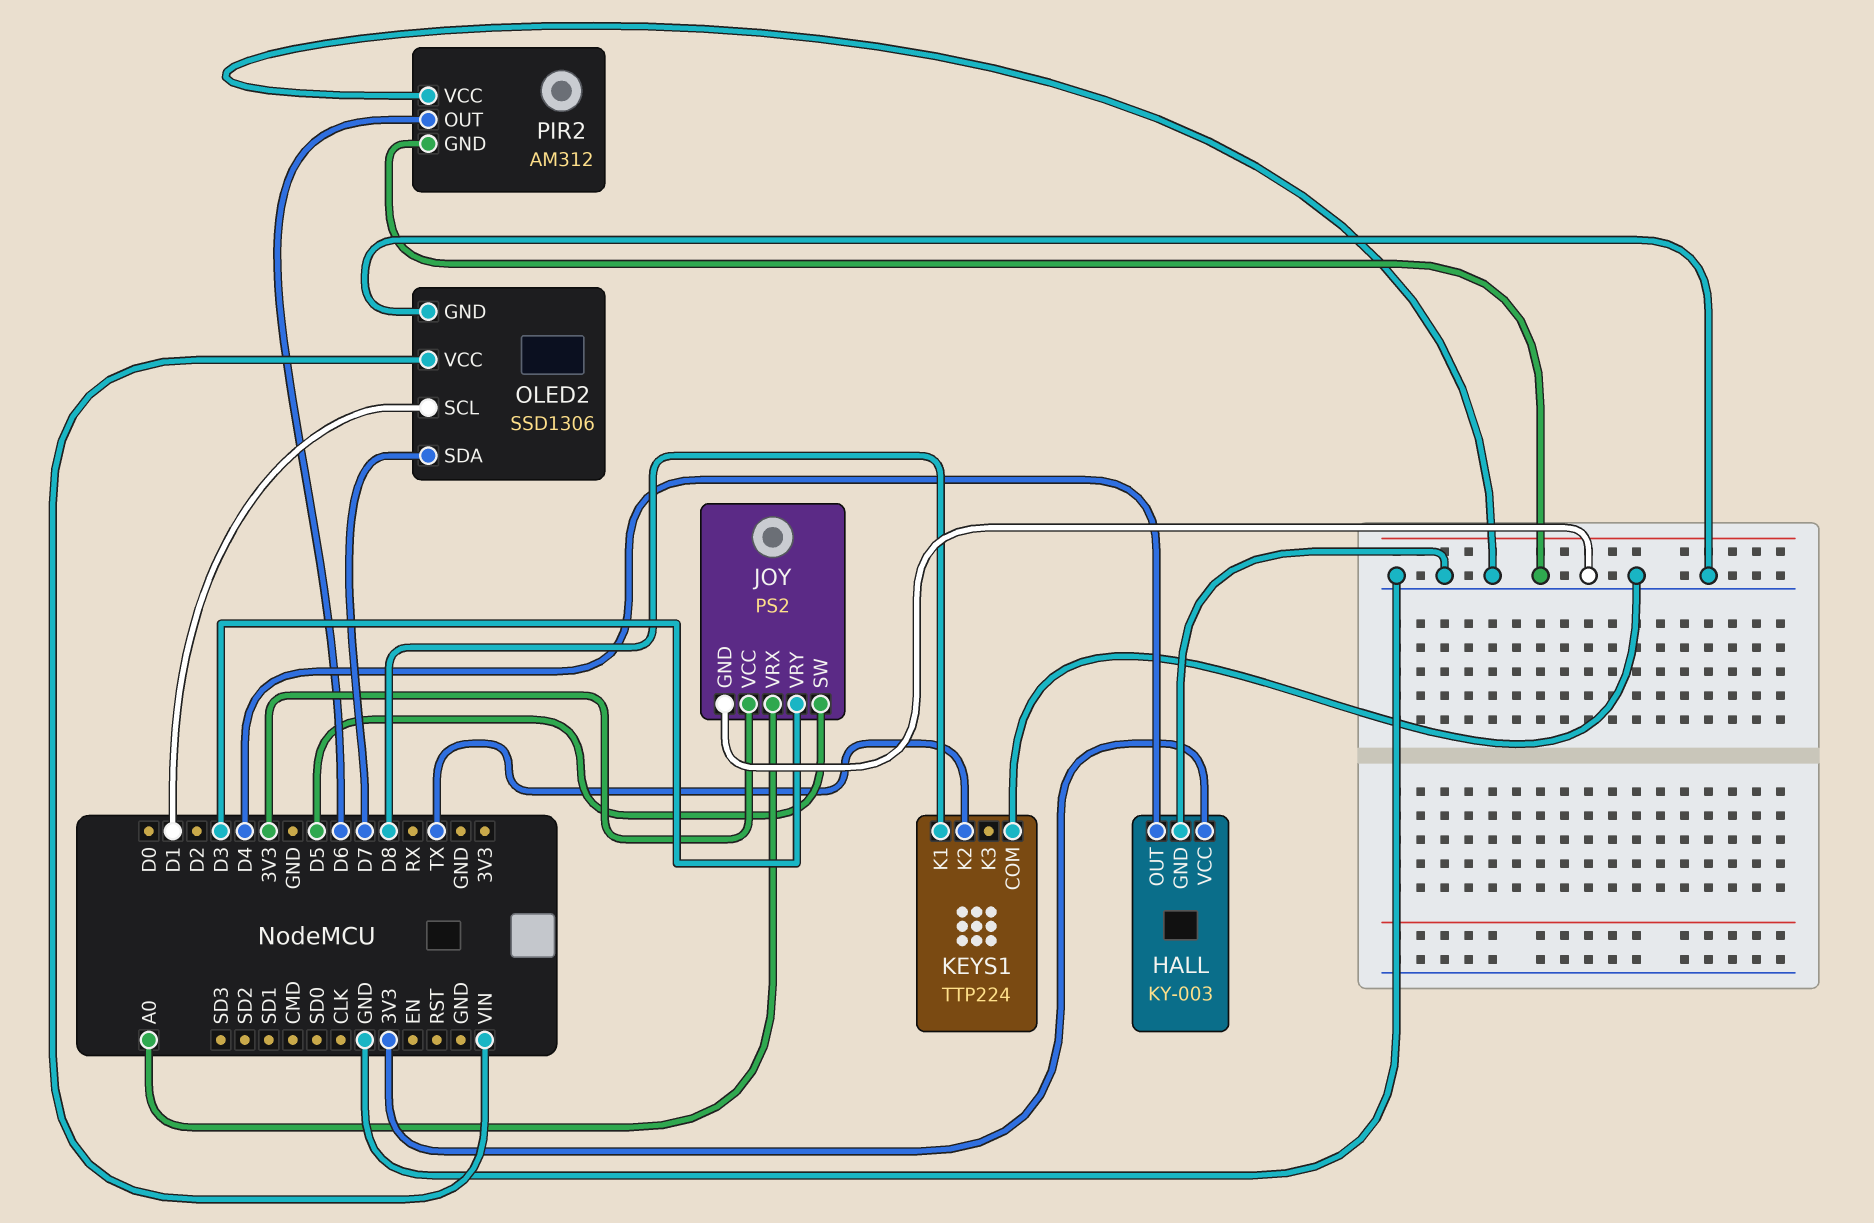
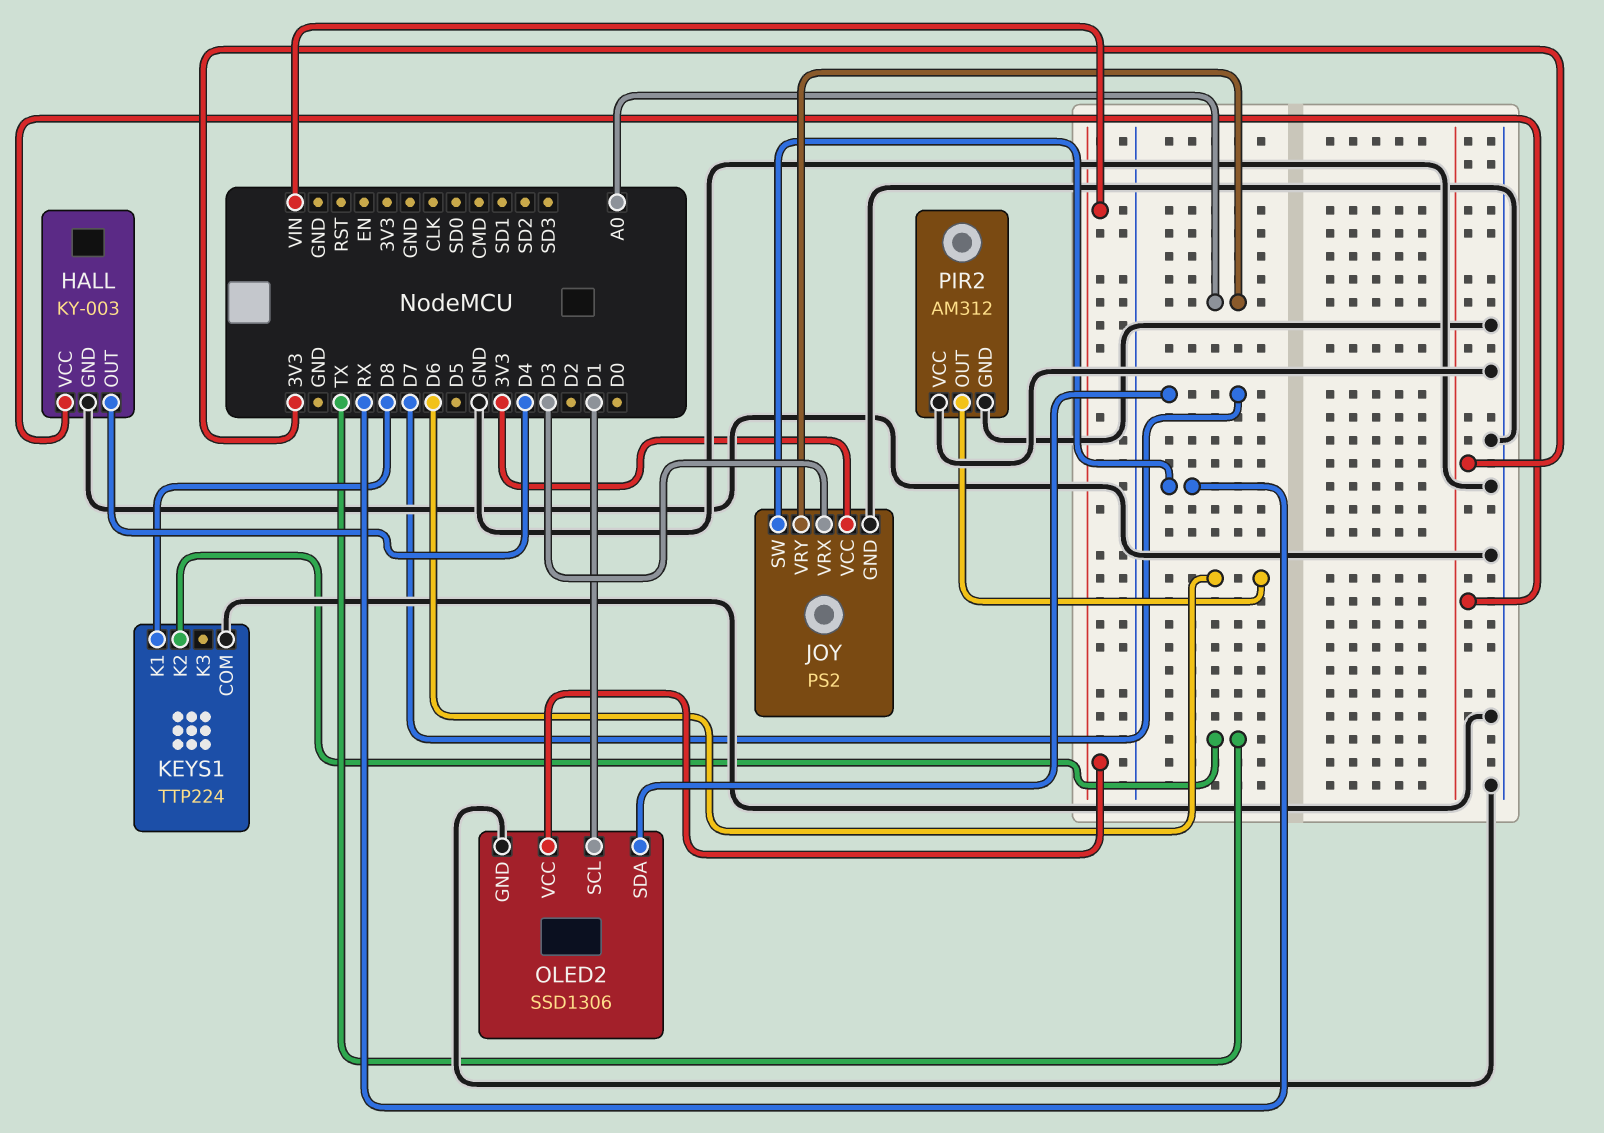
JOY pin SW: D5 -> RX
JOY pin VRX: A0 -> D3
JOY pin VRY: D3 -> A0

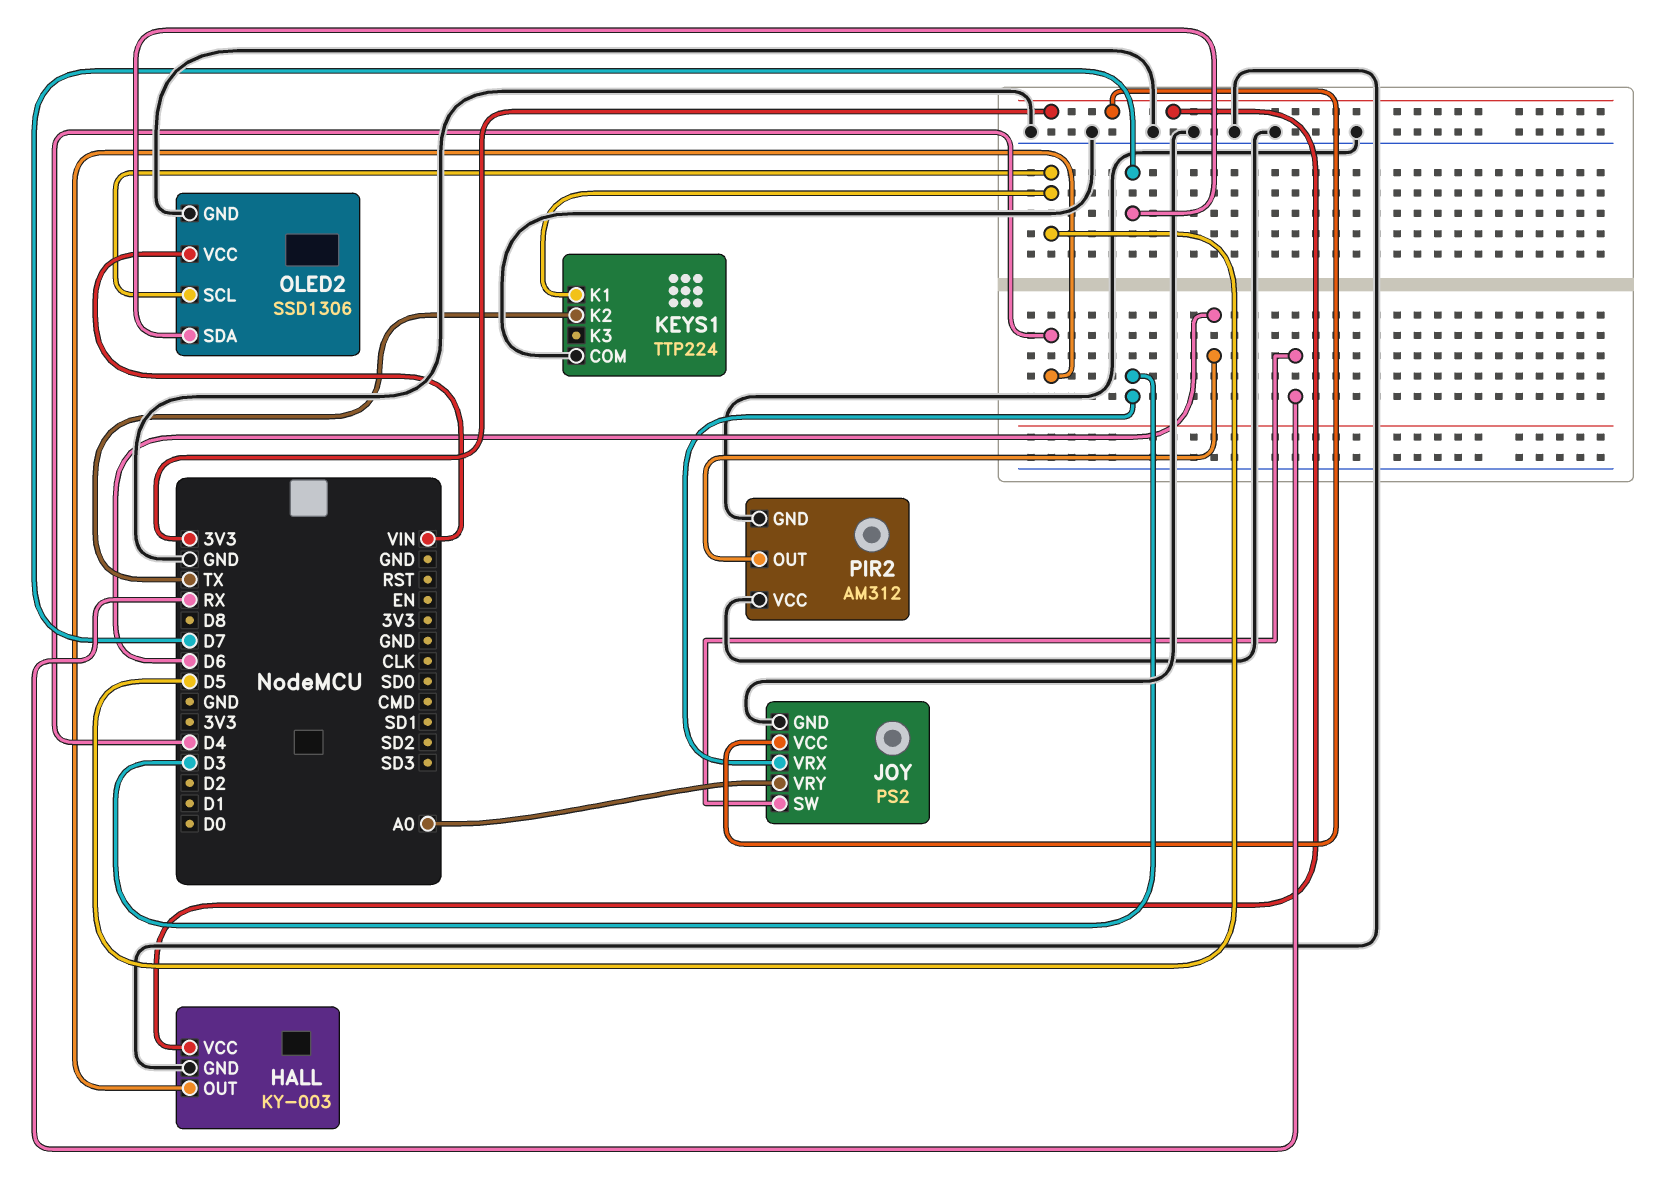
KEYS1 pin K1: D8 -> D5
OLED2 pin SCL: D1 -> D5

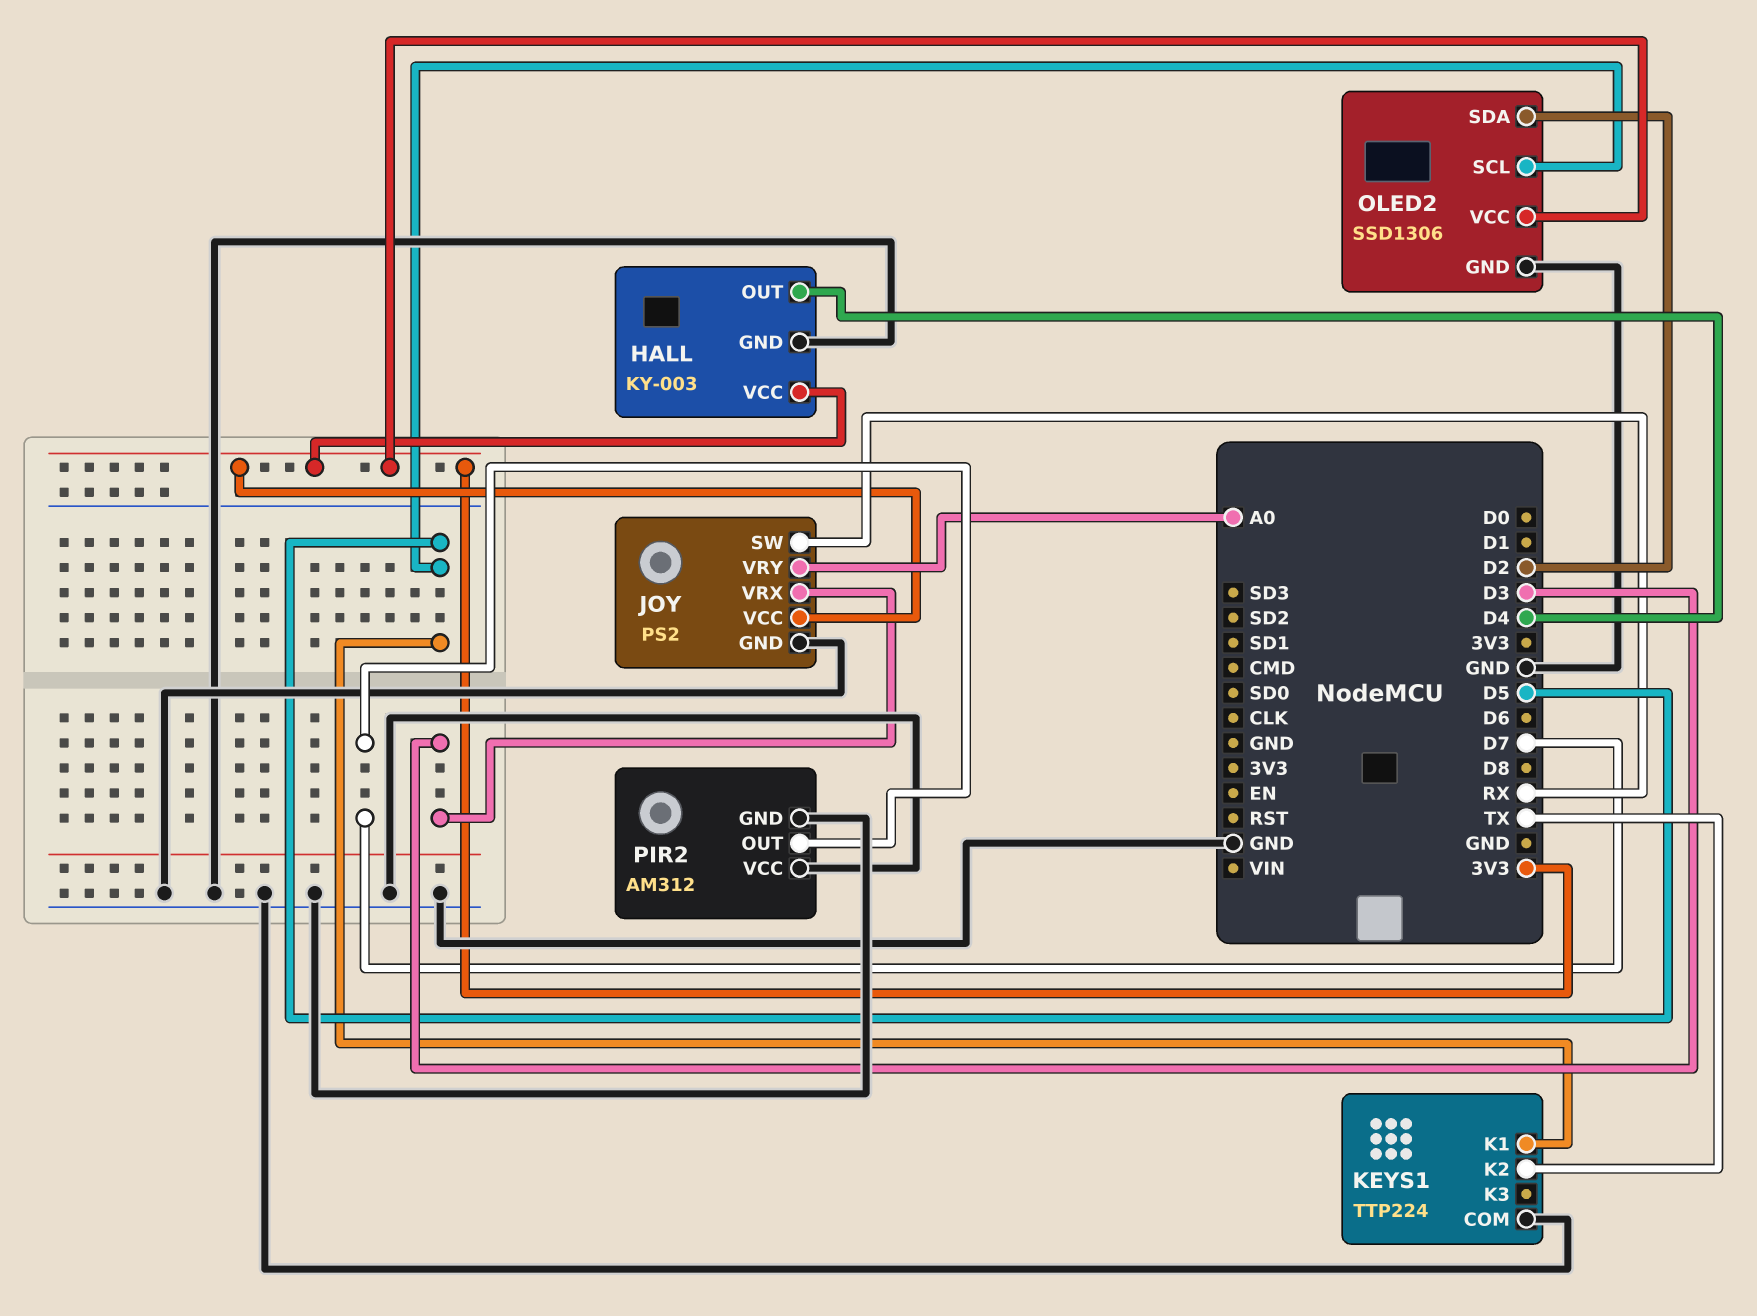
OLED2 pin SDA: D7 -> D2
OLED2 pin VCC: VIN -> 3V3
PIR2 pin OUT: D6 -> D7

